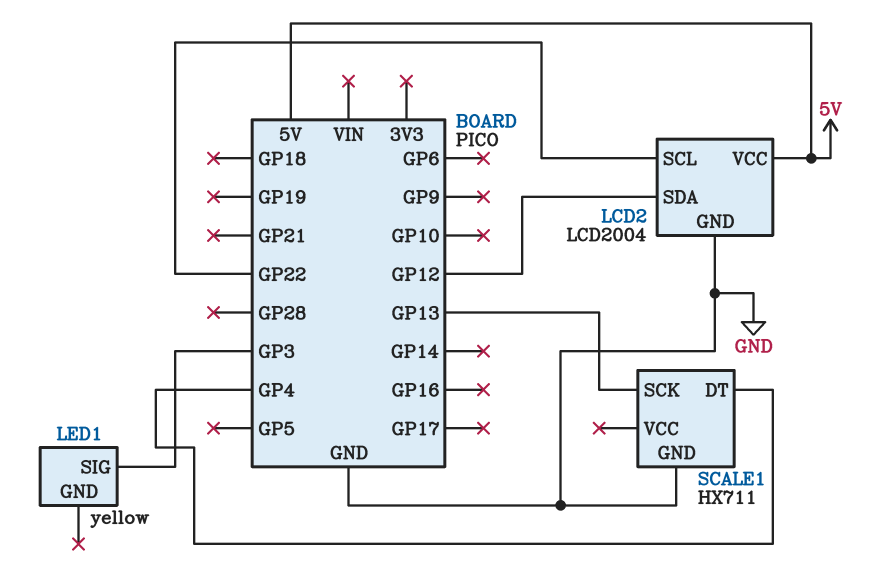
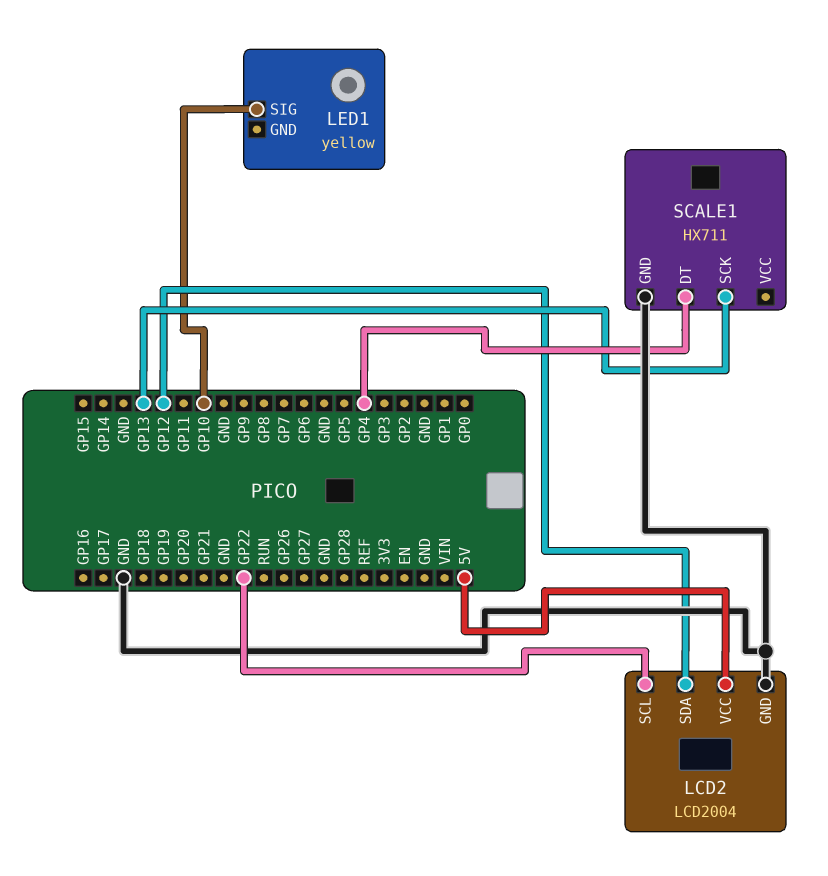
LED1 pin SIG: GP3 -> GP10

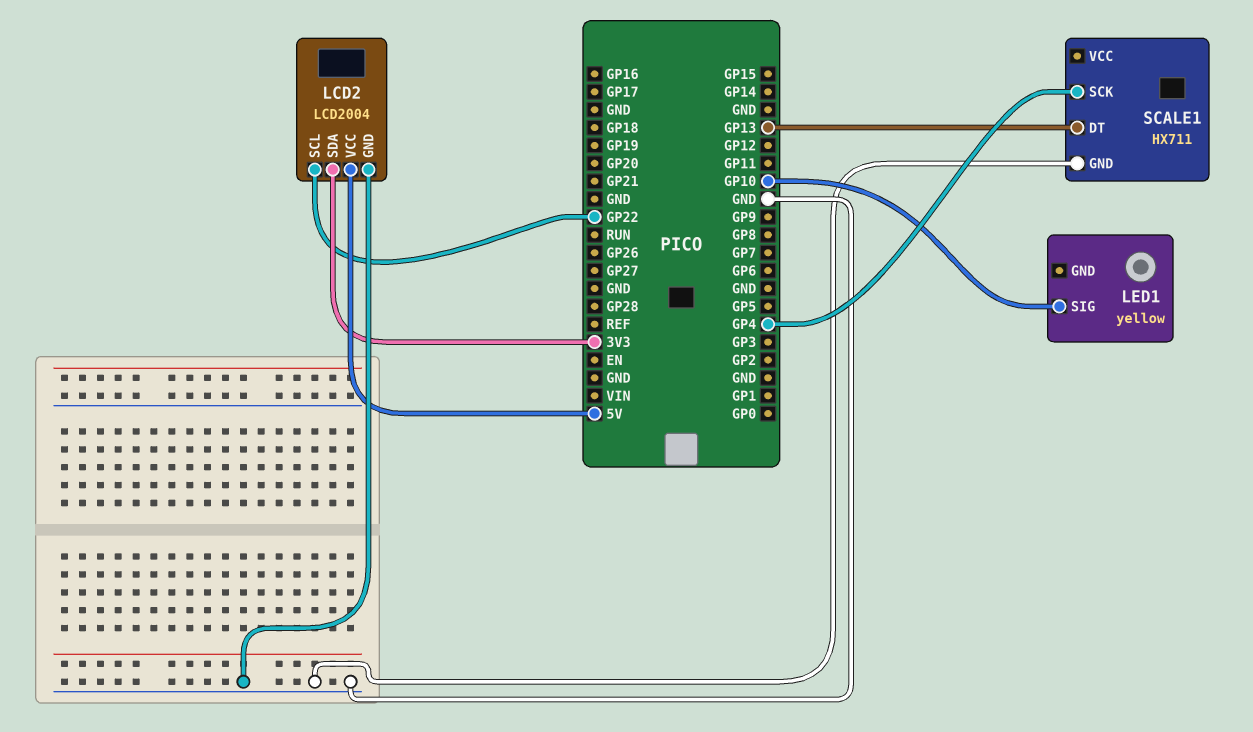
LCD2 pin SDA: GP12 -> 3V3
SCALE1 pin DT: GP4 -> GP13
SCALE1 pin SCK: GP13 -> GP4

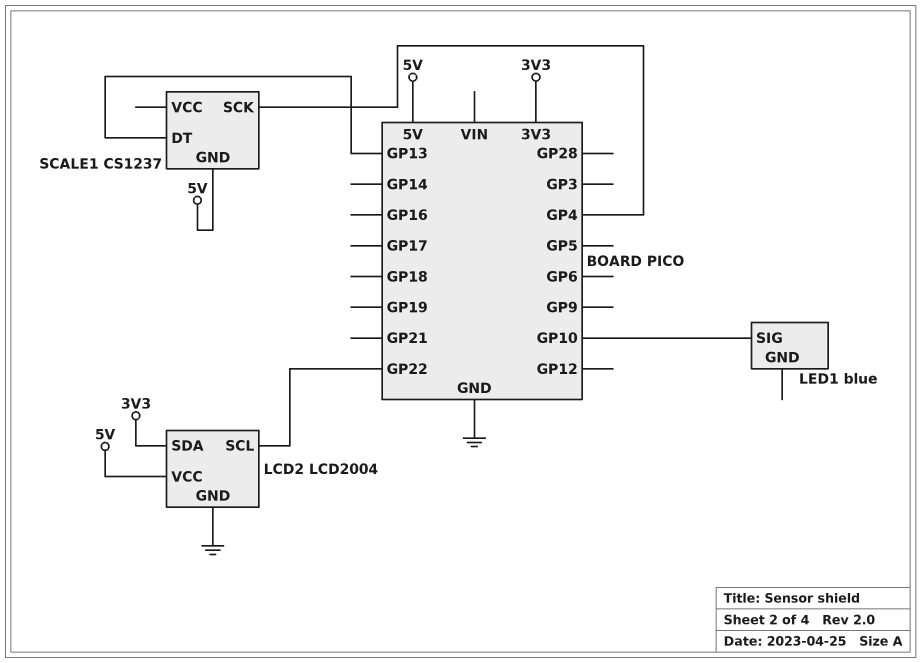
LED1: yellow -> blue
SCALE1: HX711 -> CS1237
SCALE1 pin GND: GND -> 5V

